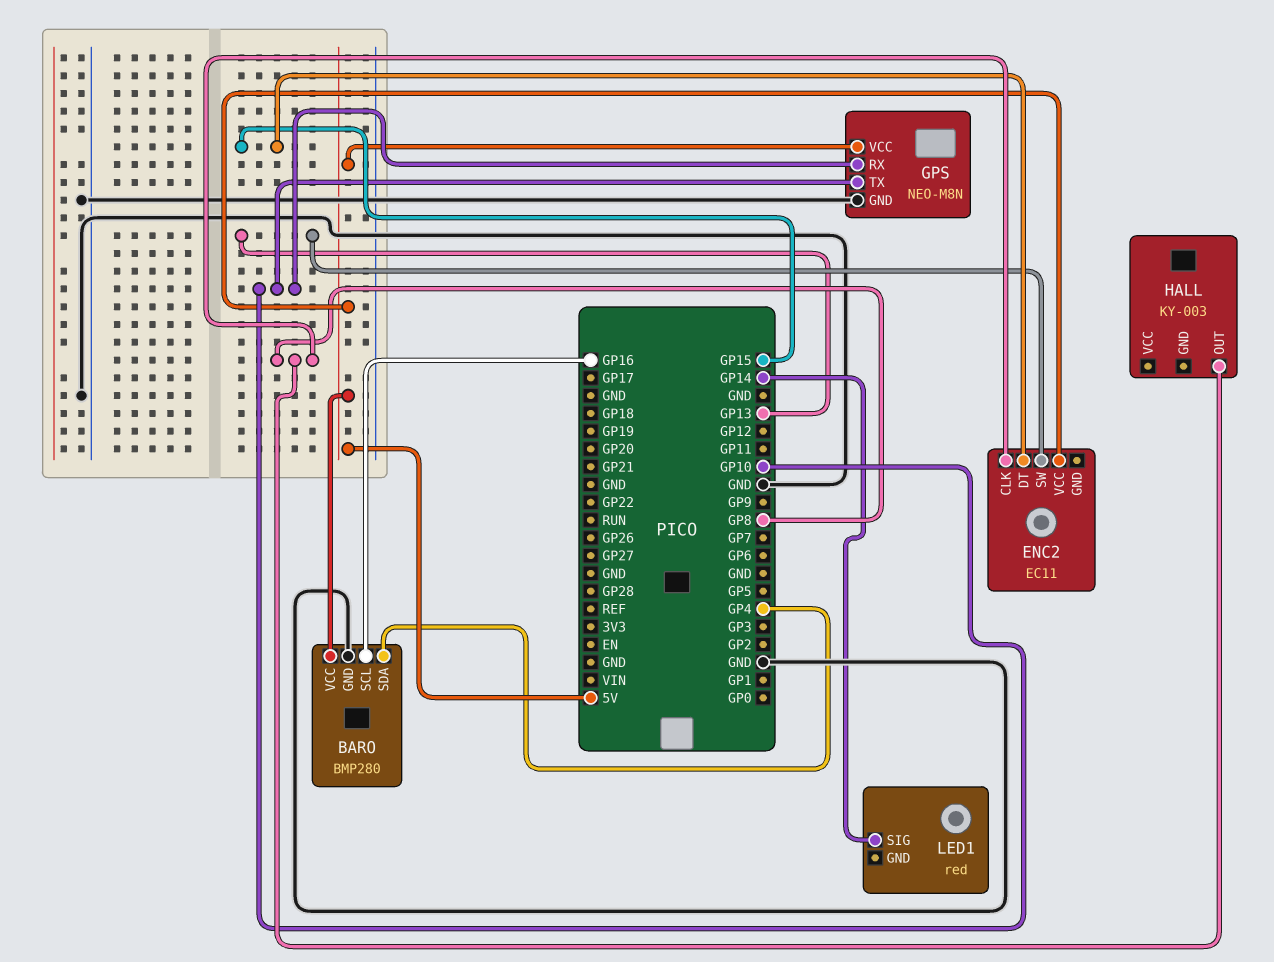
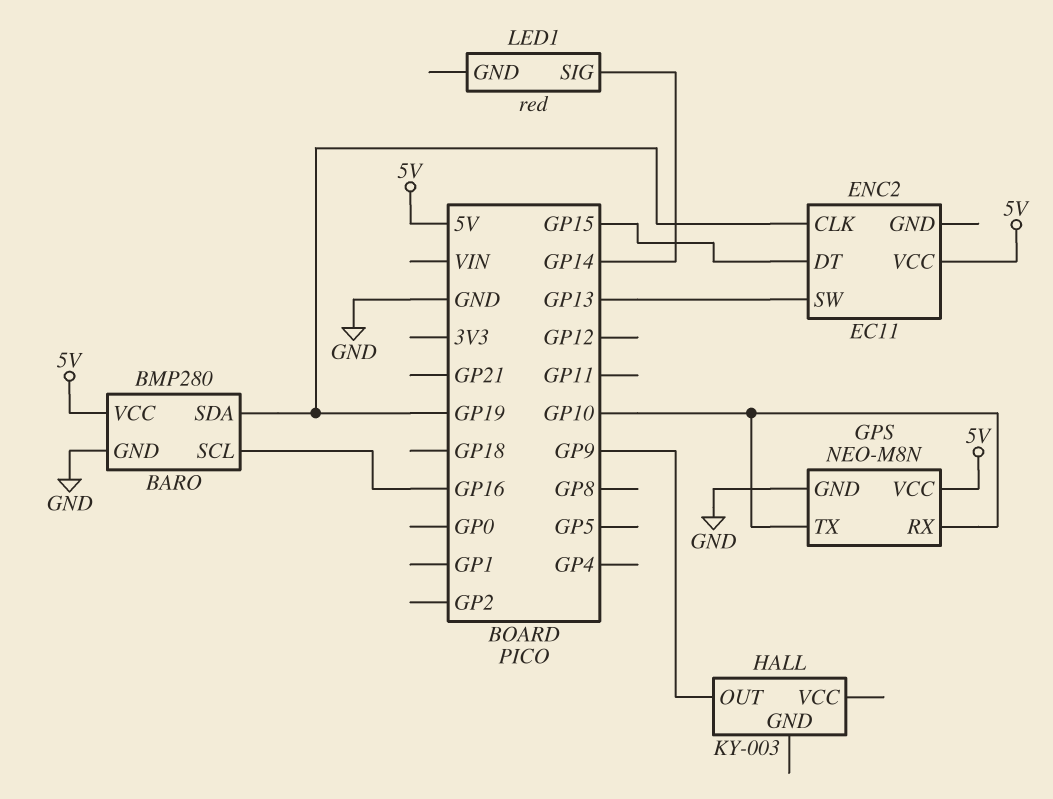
BARO pin SDA: GP4 -> GP19
ENC2 pin CLK: GP8 -> GP19
HALL pin OUT: GP8 -> GP9

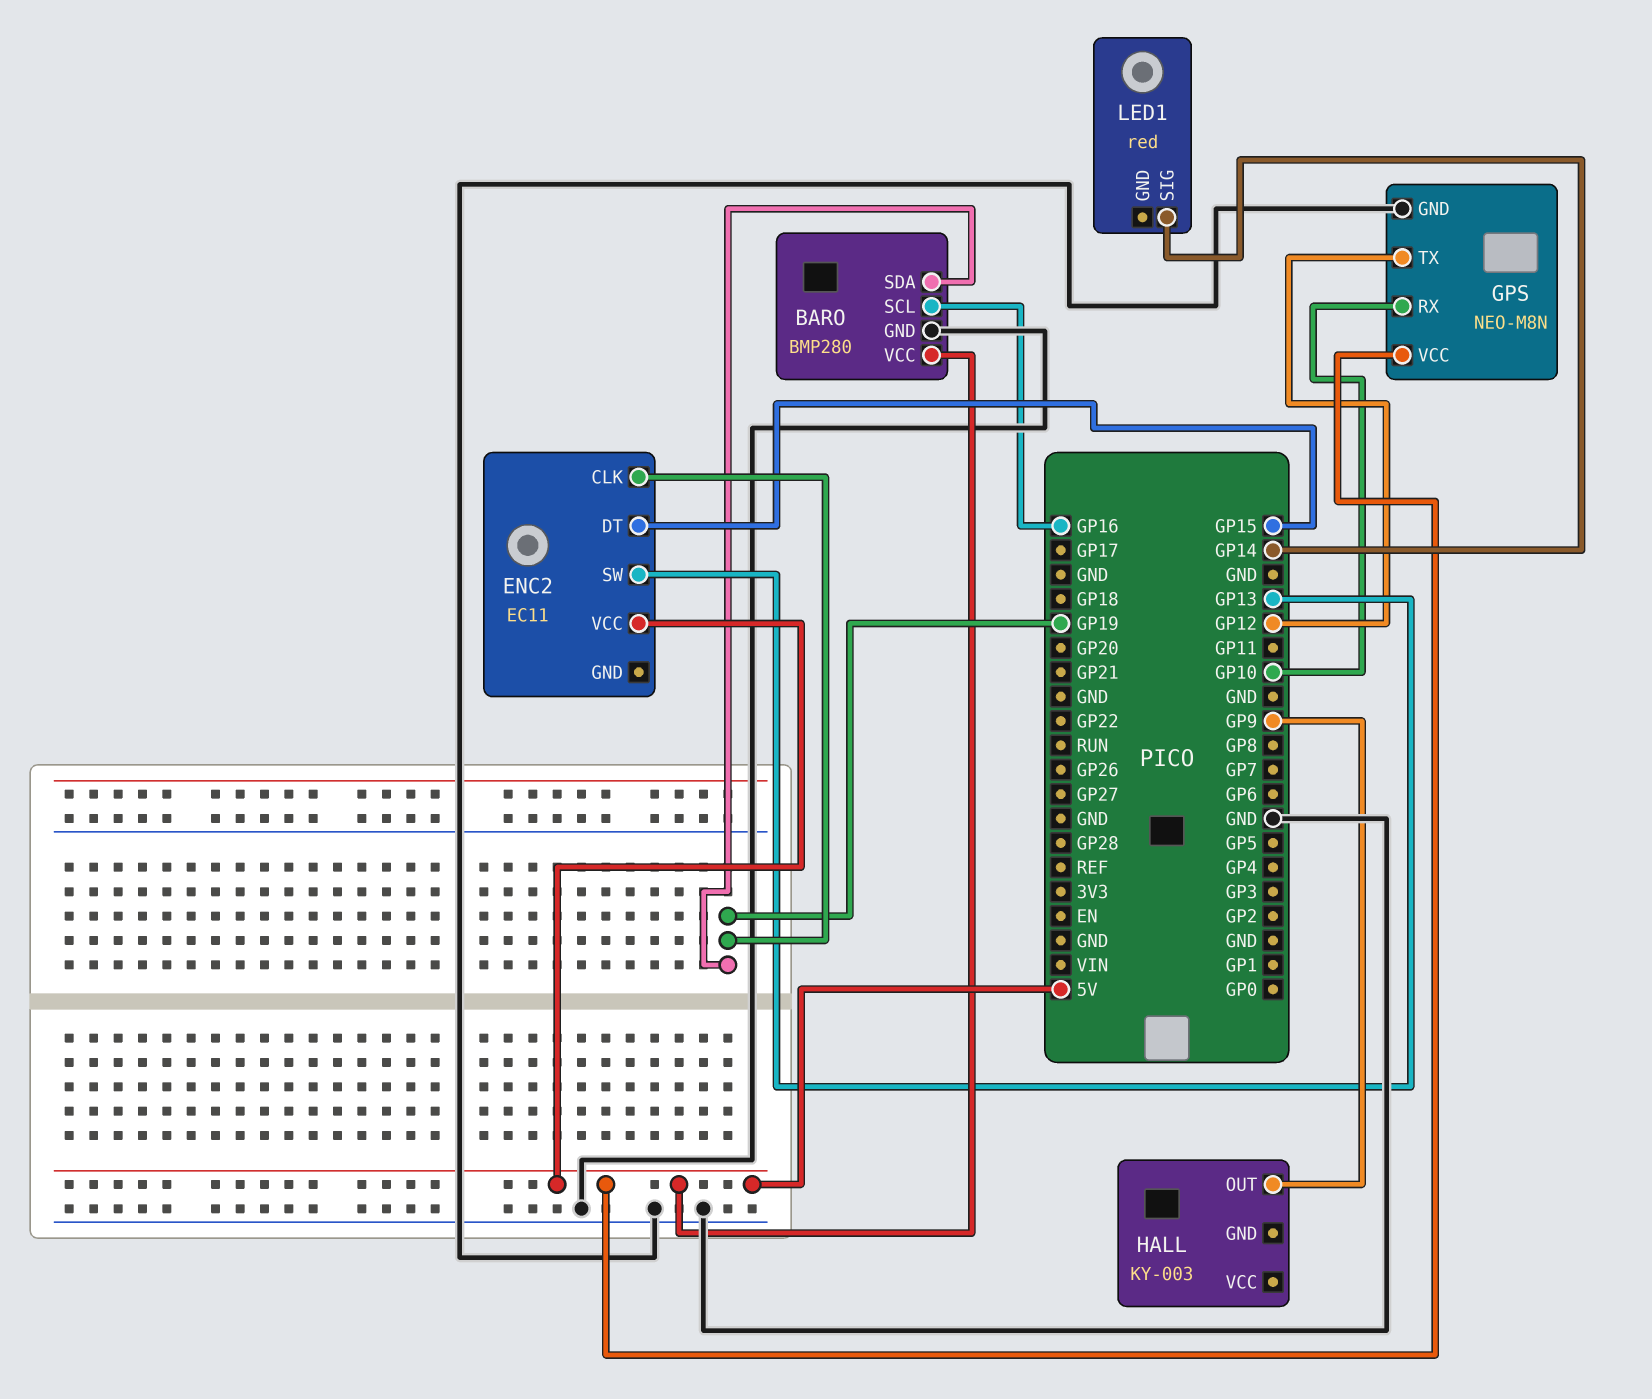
GPS pin TX: GP10 -> GP12

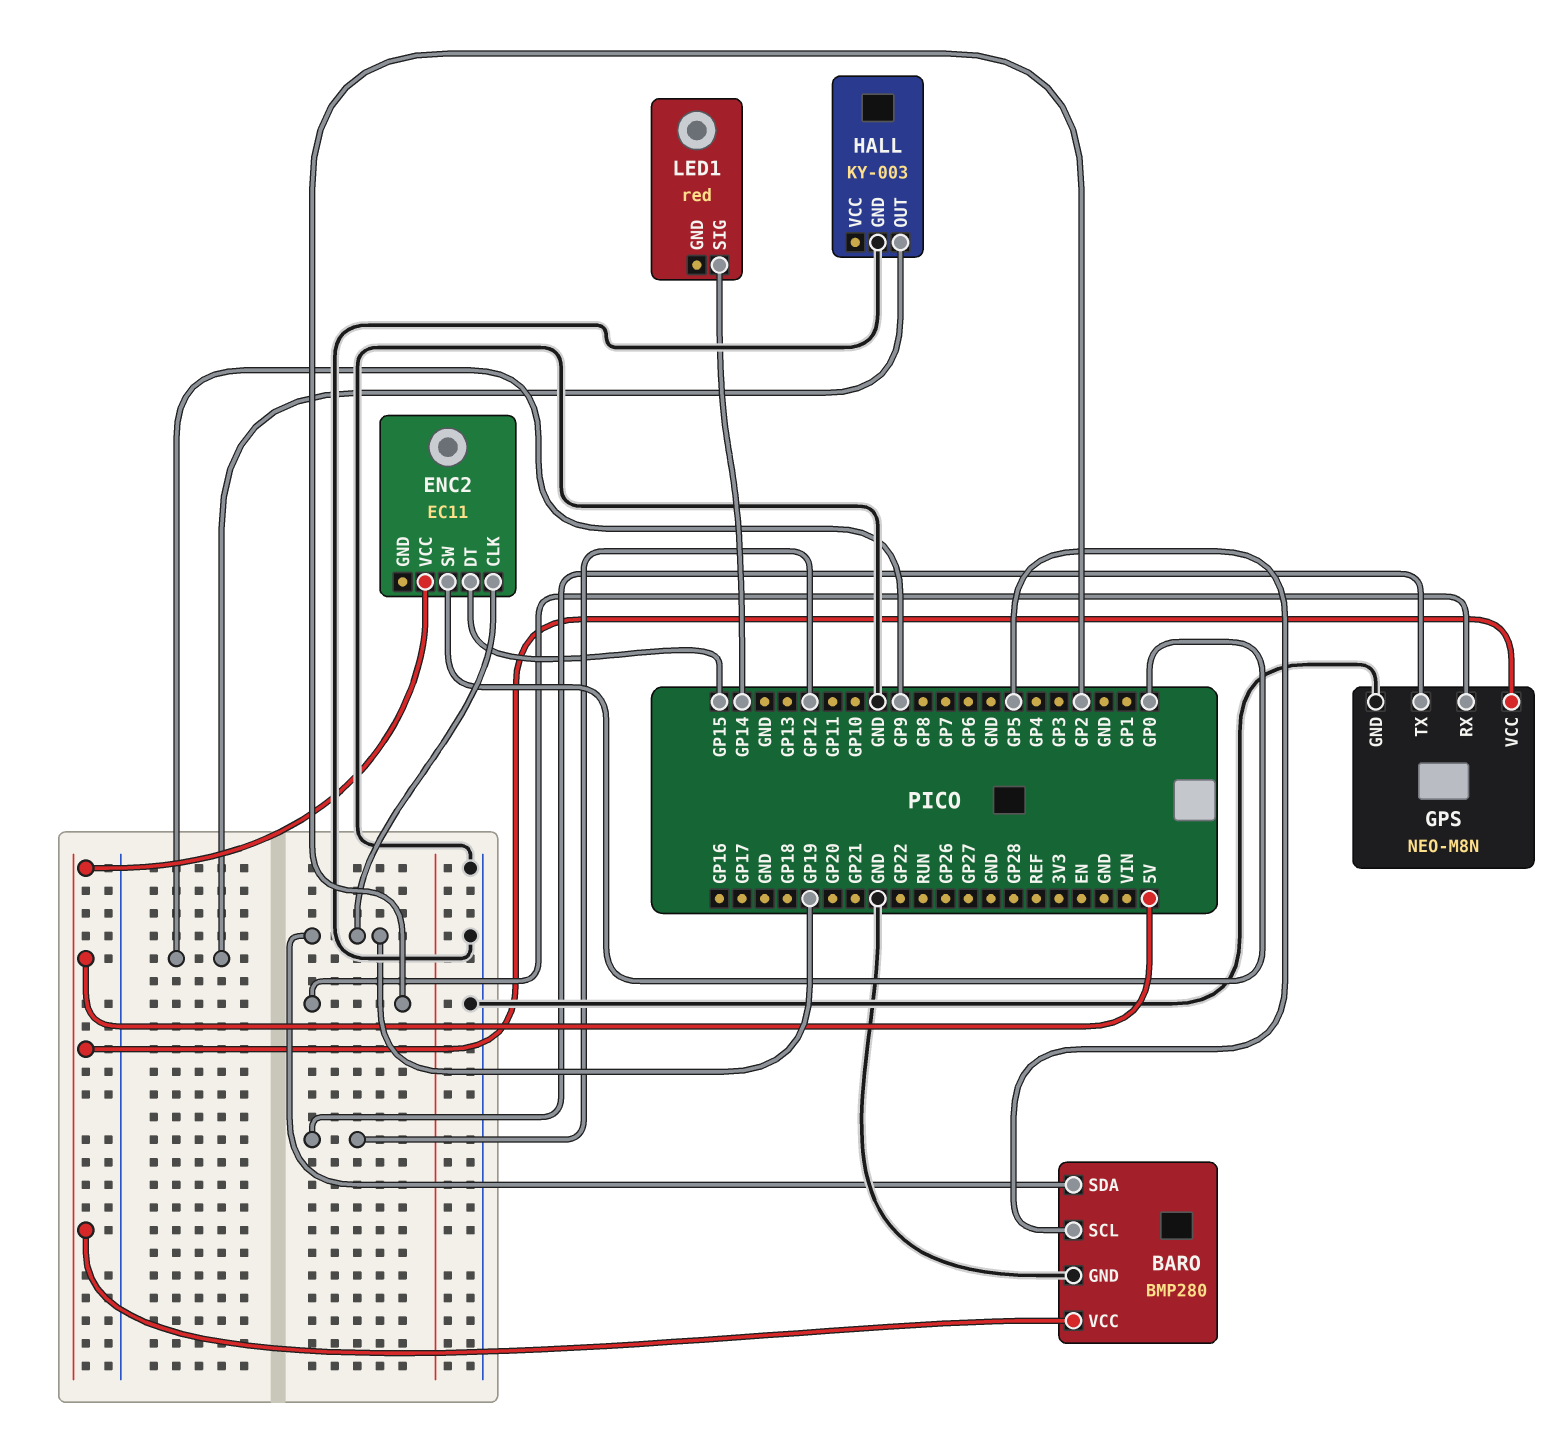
BARO pin SCL: GP16 -> GP5
ENC2 pin SW: GP13 -> GP0
GPS pin RX: GP10 -> GP2
HALL pin GND: none -> GND

